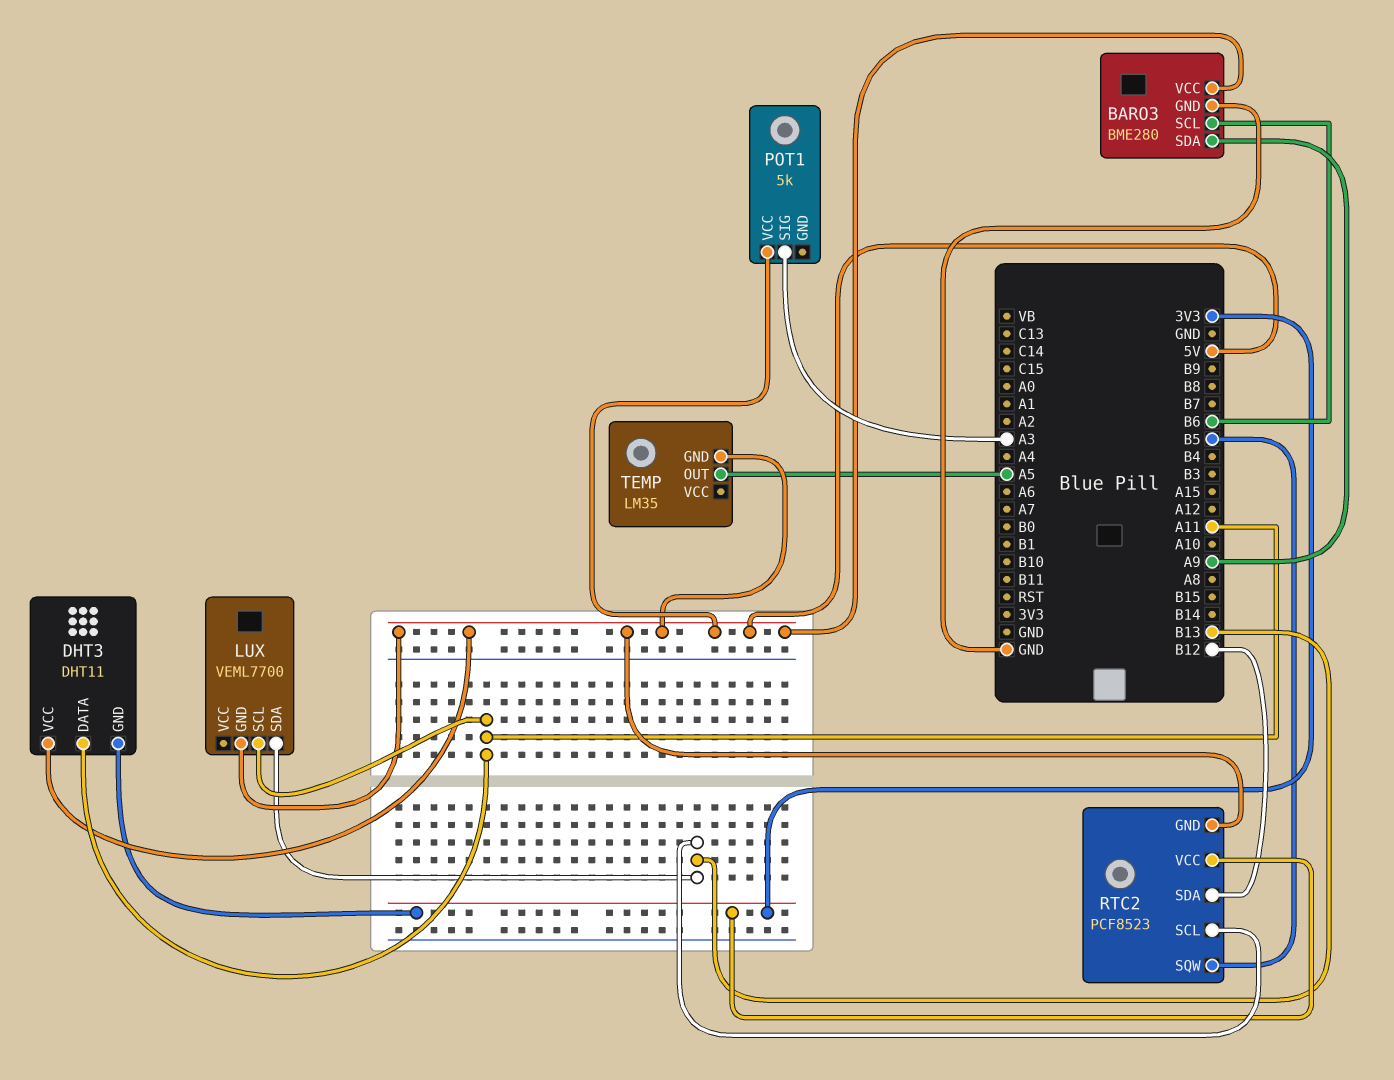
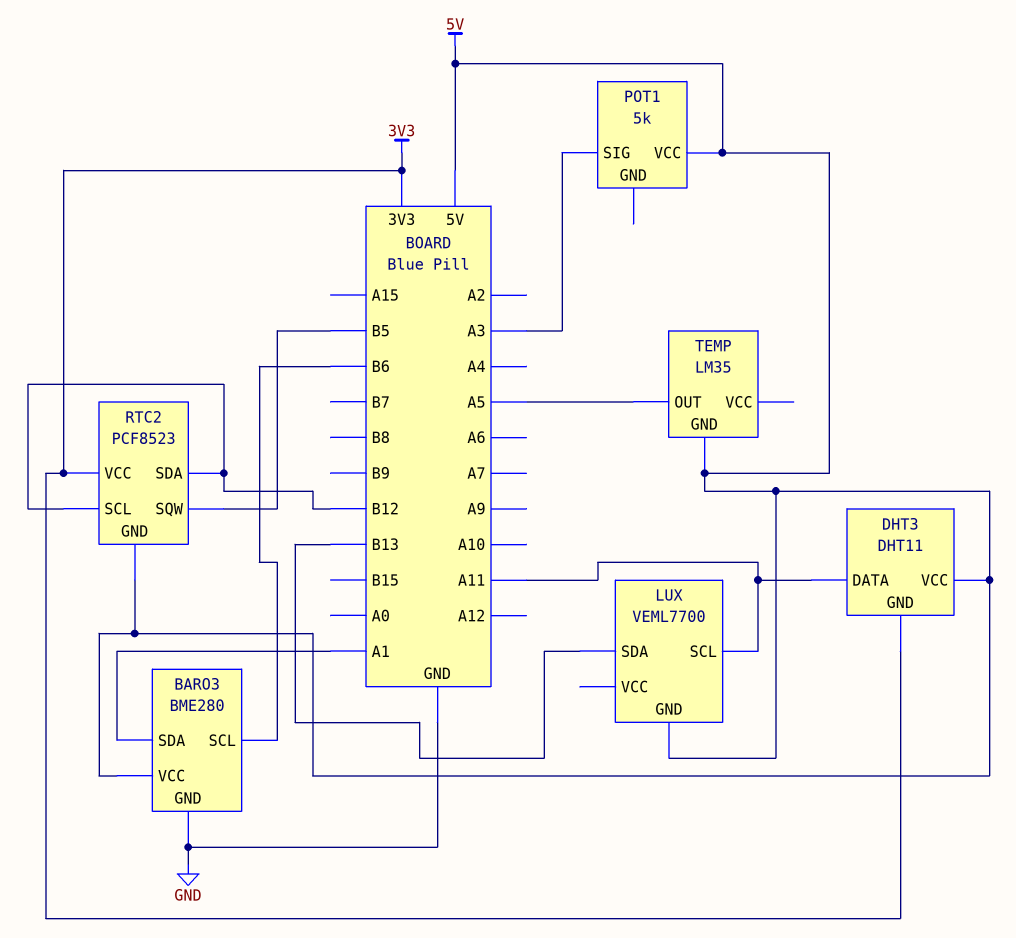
BARO3 pin SDA: A9 -> A1
RTC2 pin SCL: B13 -> B12

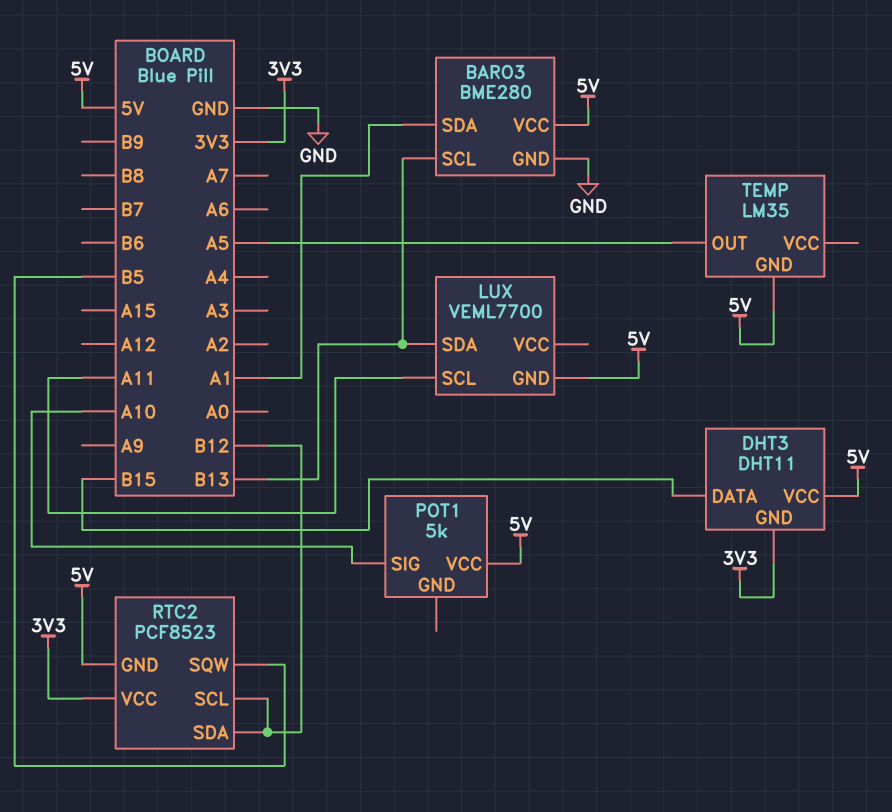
BARO3 pin SCL: B6 -> B13
DHT3 pin DATA: A11 -> B15
POT1 pin SIG: A3 -> A10

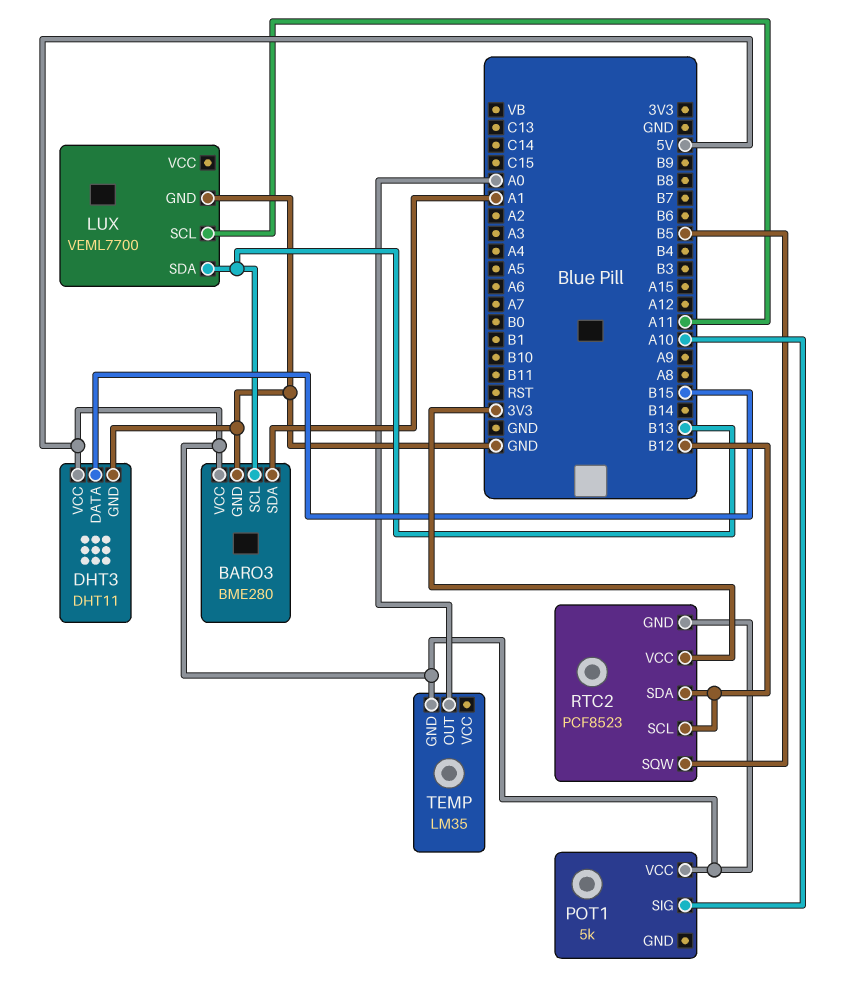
DHT3 pin GND: 3V3 -> GND
LUX pin GND: 5V -> GND
TEMP pin OUT: A5 -> A0

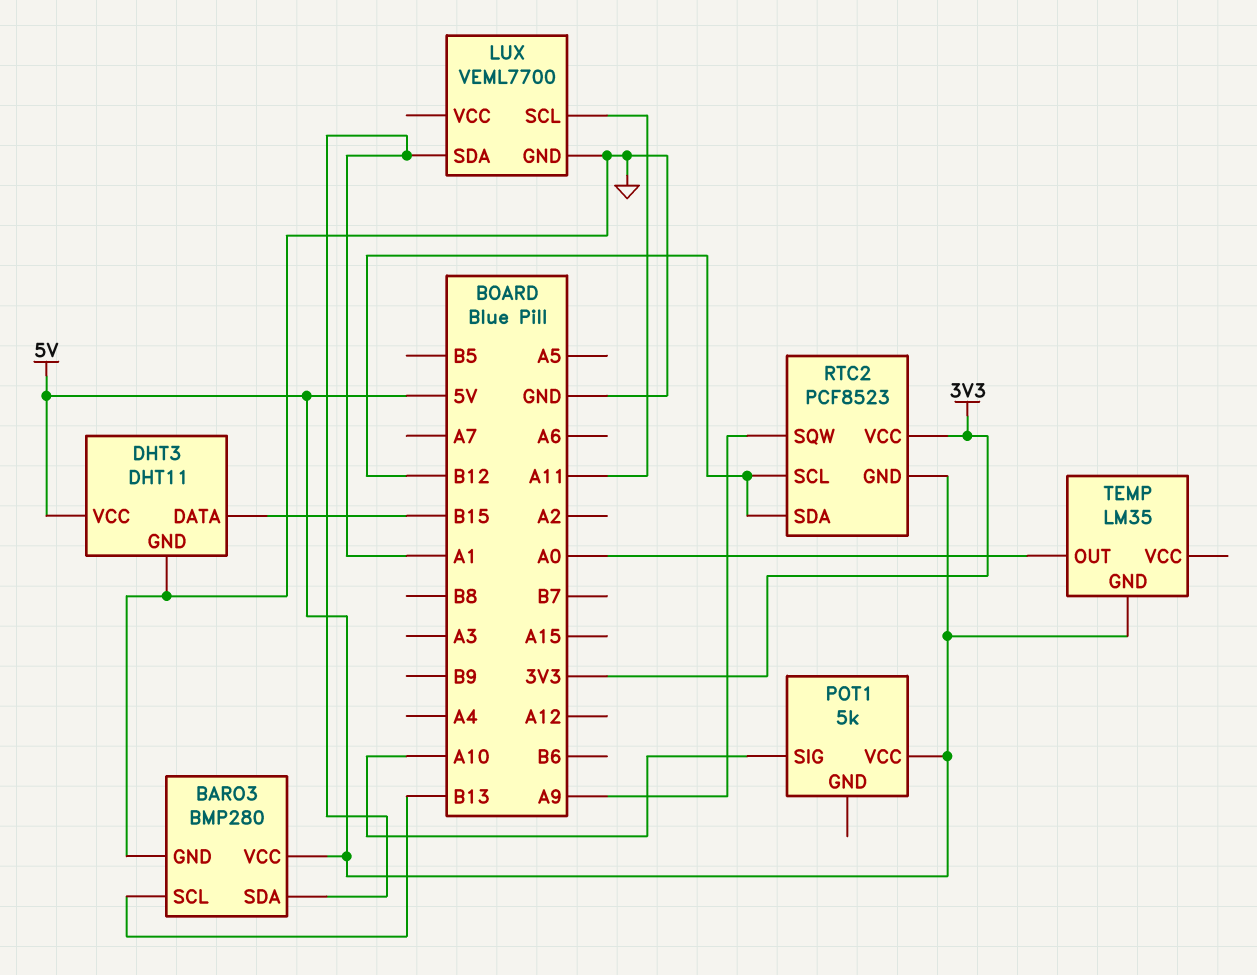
BARO3: BME280 -> BMP280
LUX pin SDA: B13 -> A1
RTC2 pin SQW: B5 -> A9

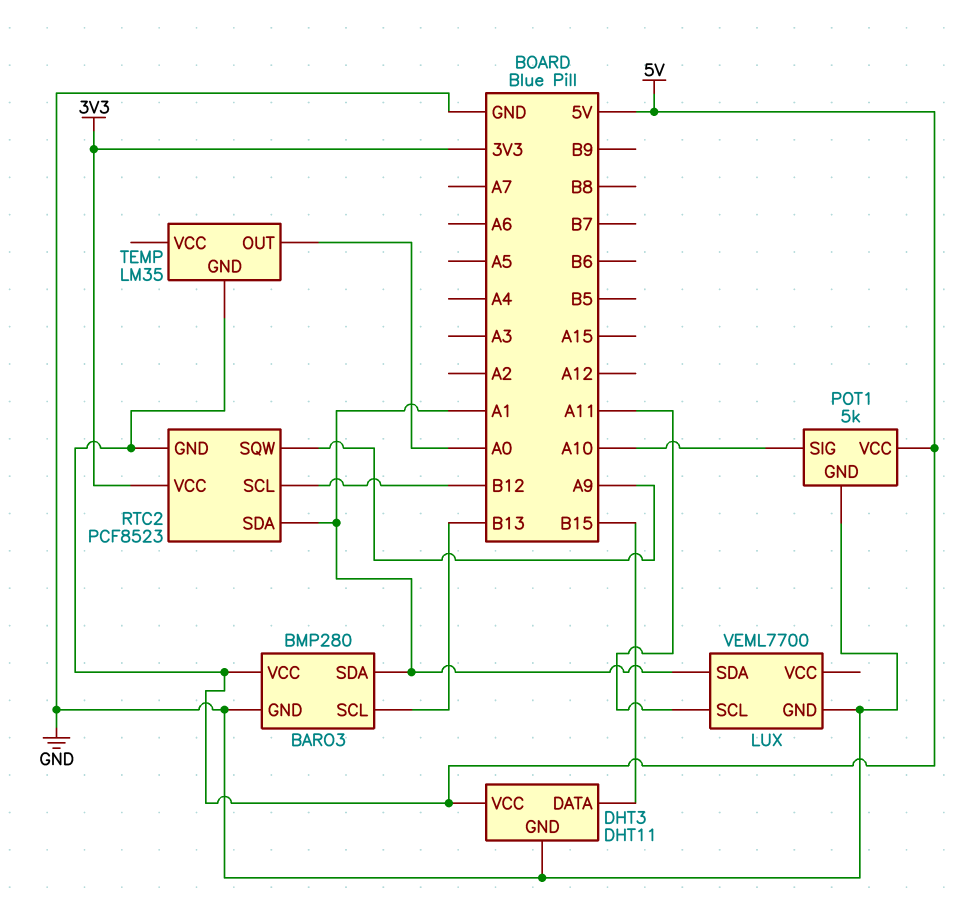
POT1 pin GND: none -> GND
RTC2 pin SDA: B12 -> A1

